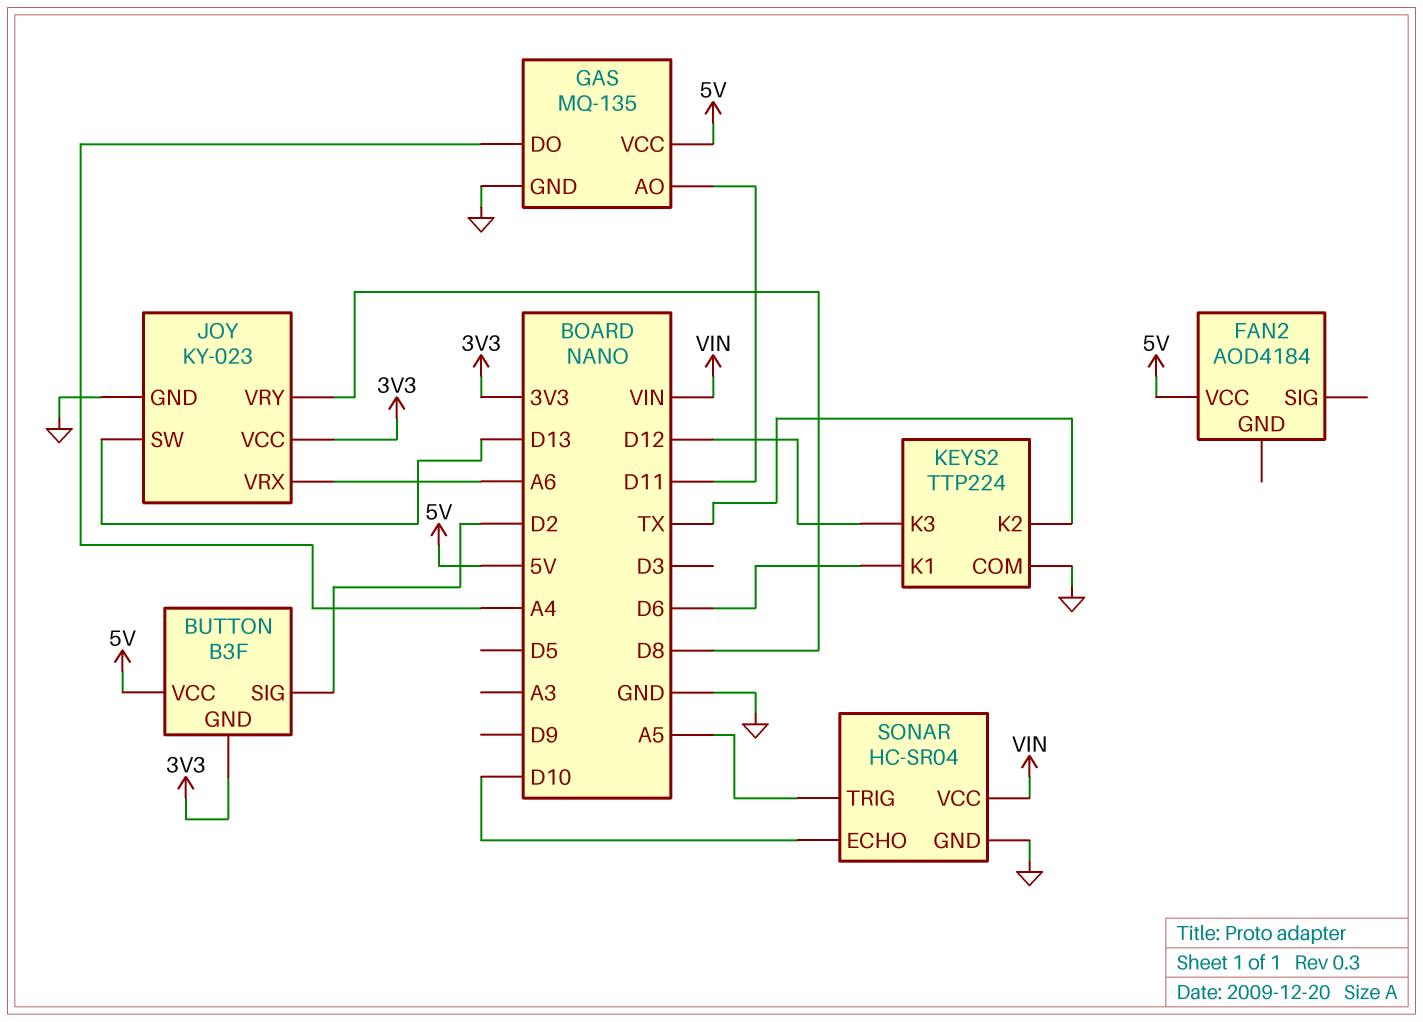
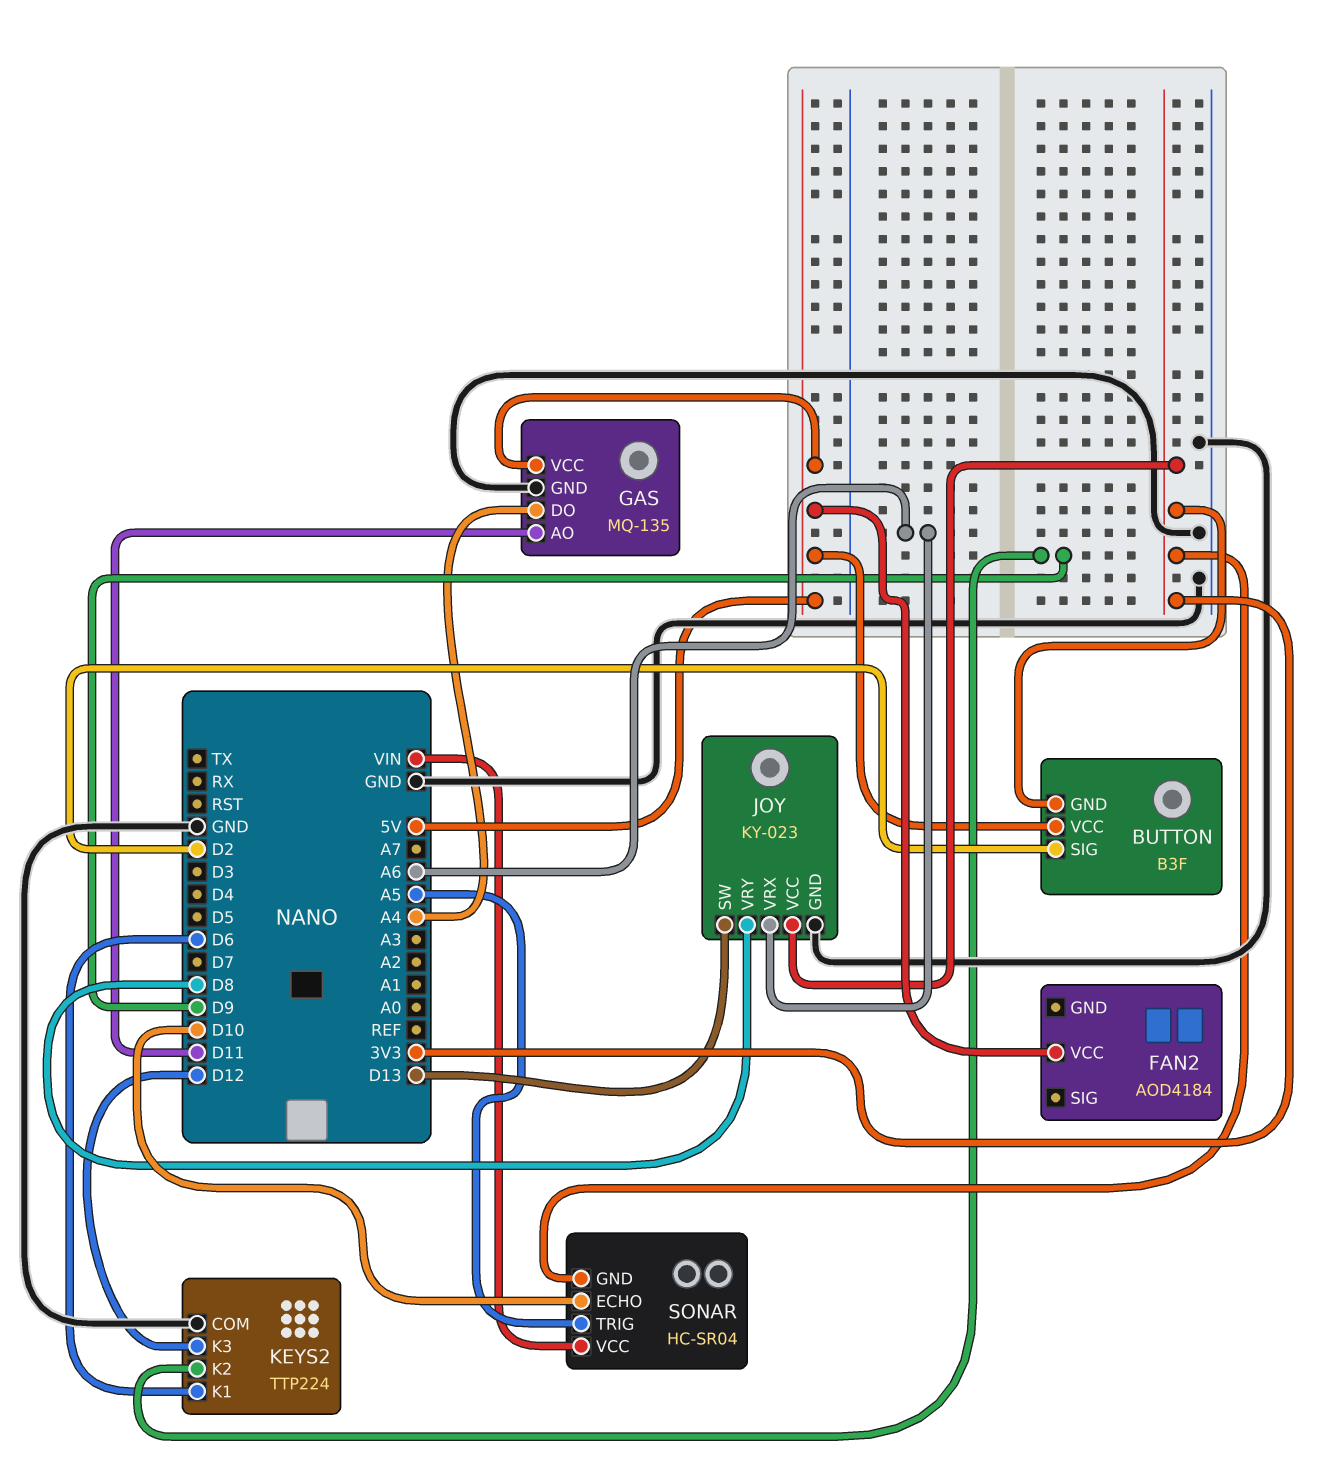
KEYS2 pin K2: TX -> D9
SONAR pin GND: GND -> 3V3

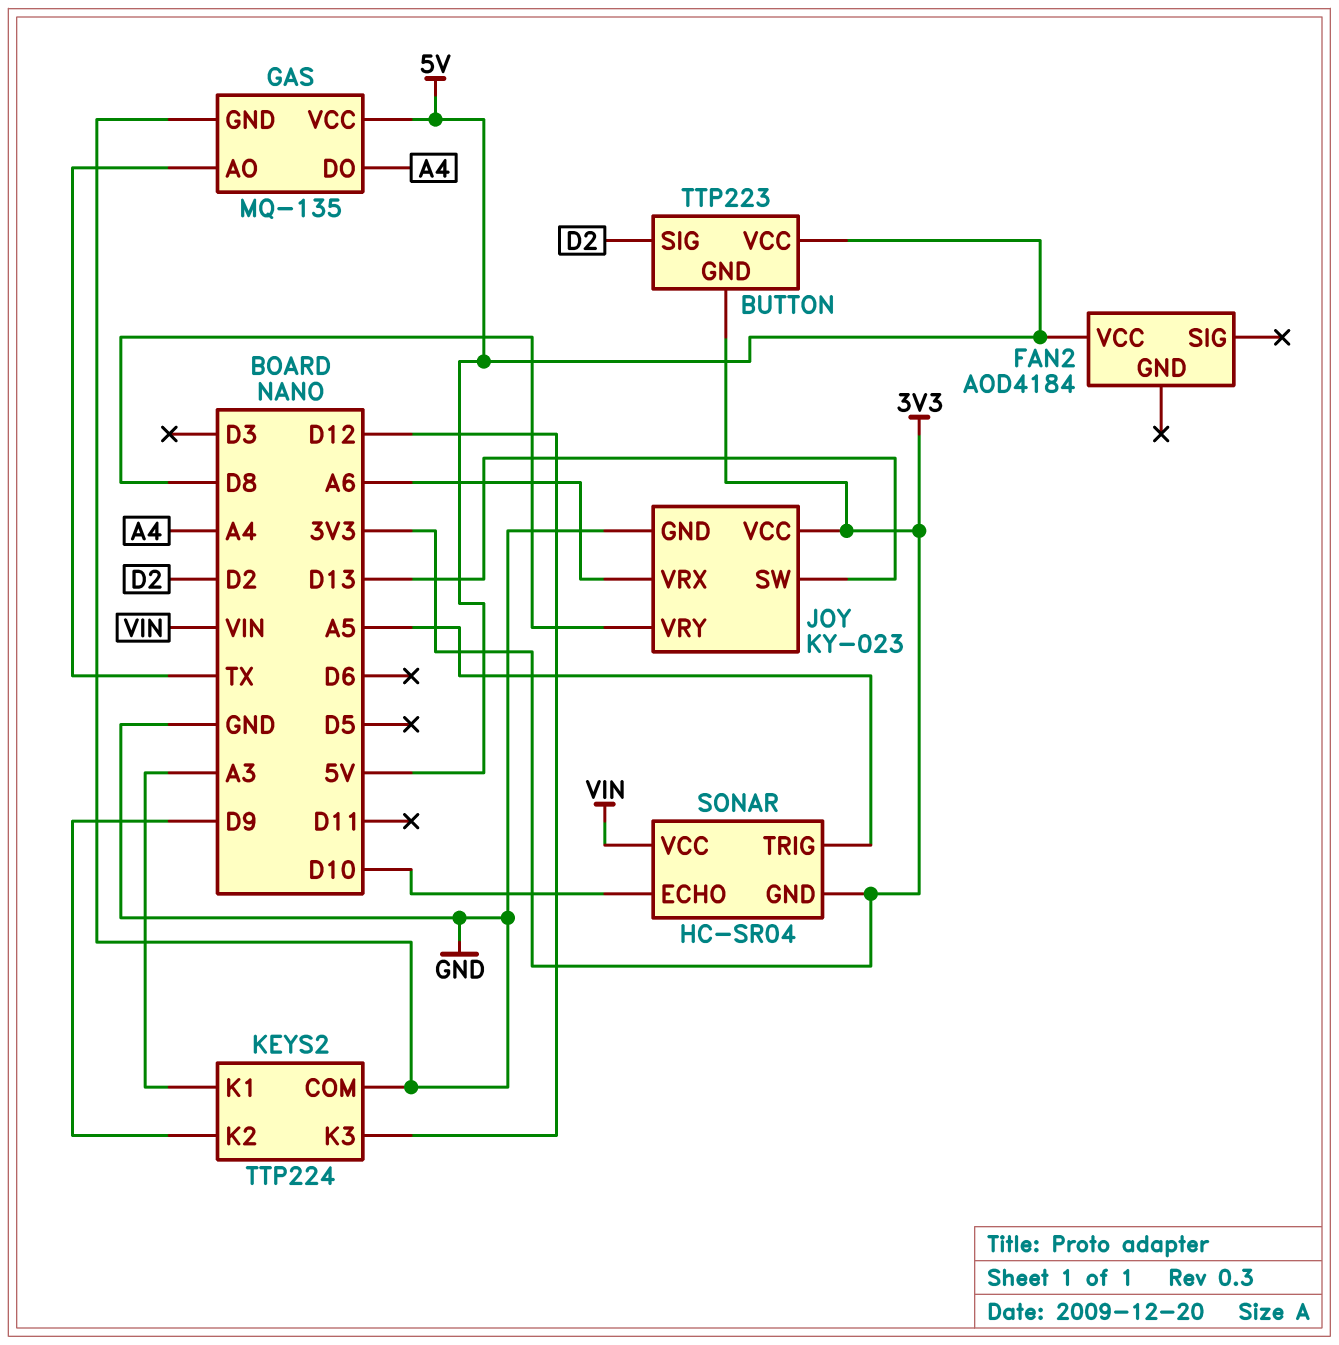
BUTTON: B3F -> TTP223
GAS pin AO: D11 -> TX
KEYS2 pin K1: D6 -> A3

